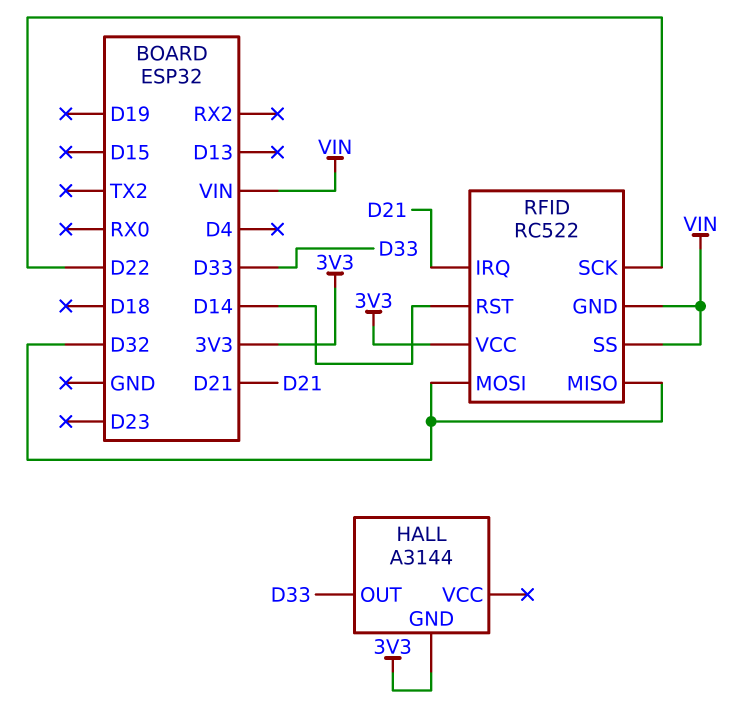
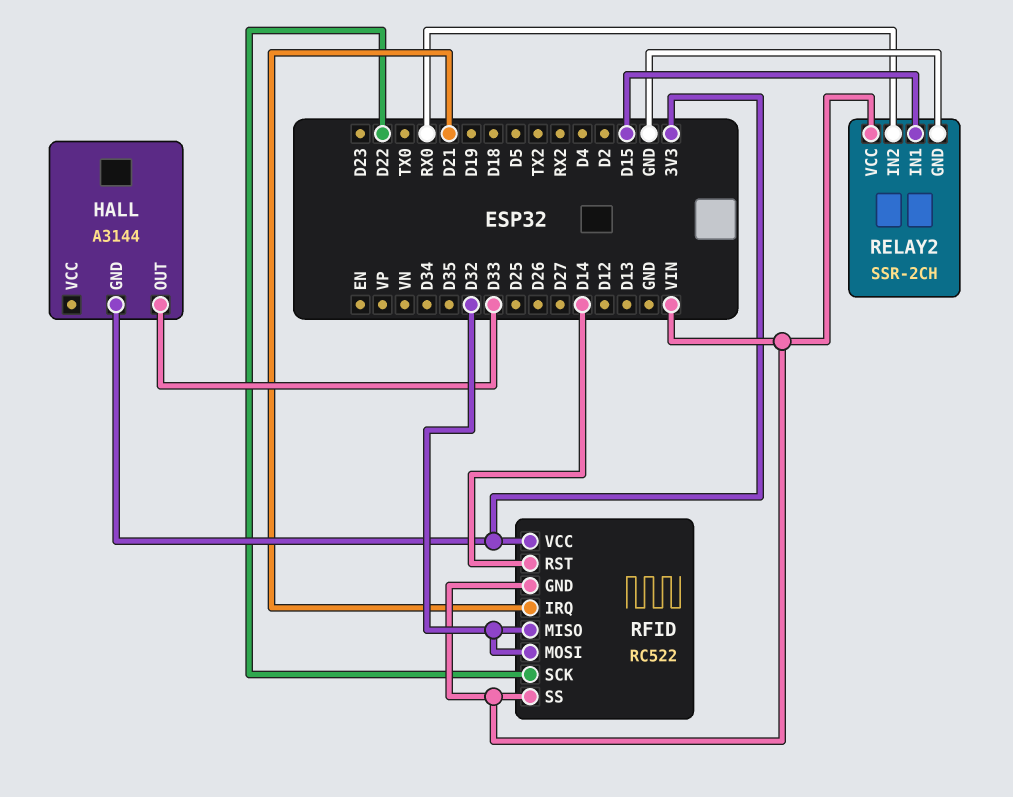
RELAY2: none -> SSR-2CH
RELAY2 pin GND: none -> GND
RELAY2 pin IN1: none -> D15
RELAY2 pin IN2: none -> RX0
RELAY2 pin VCC: none -> VIN

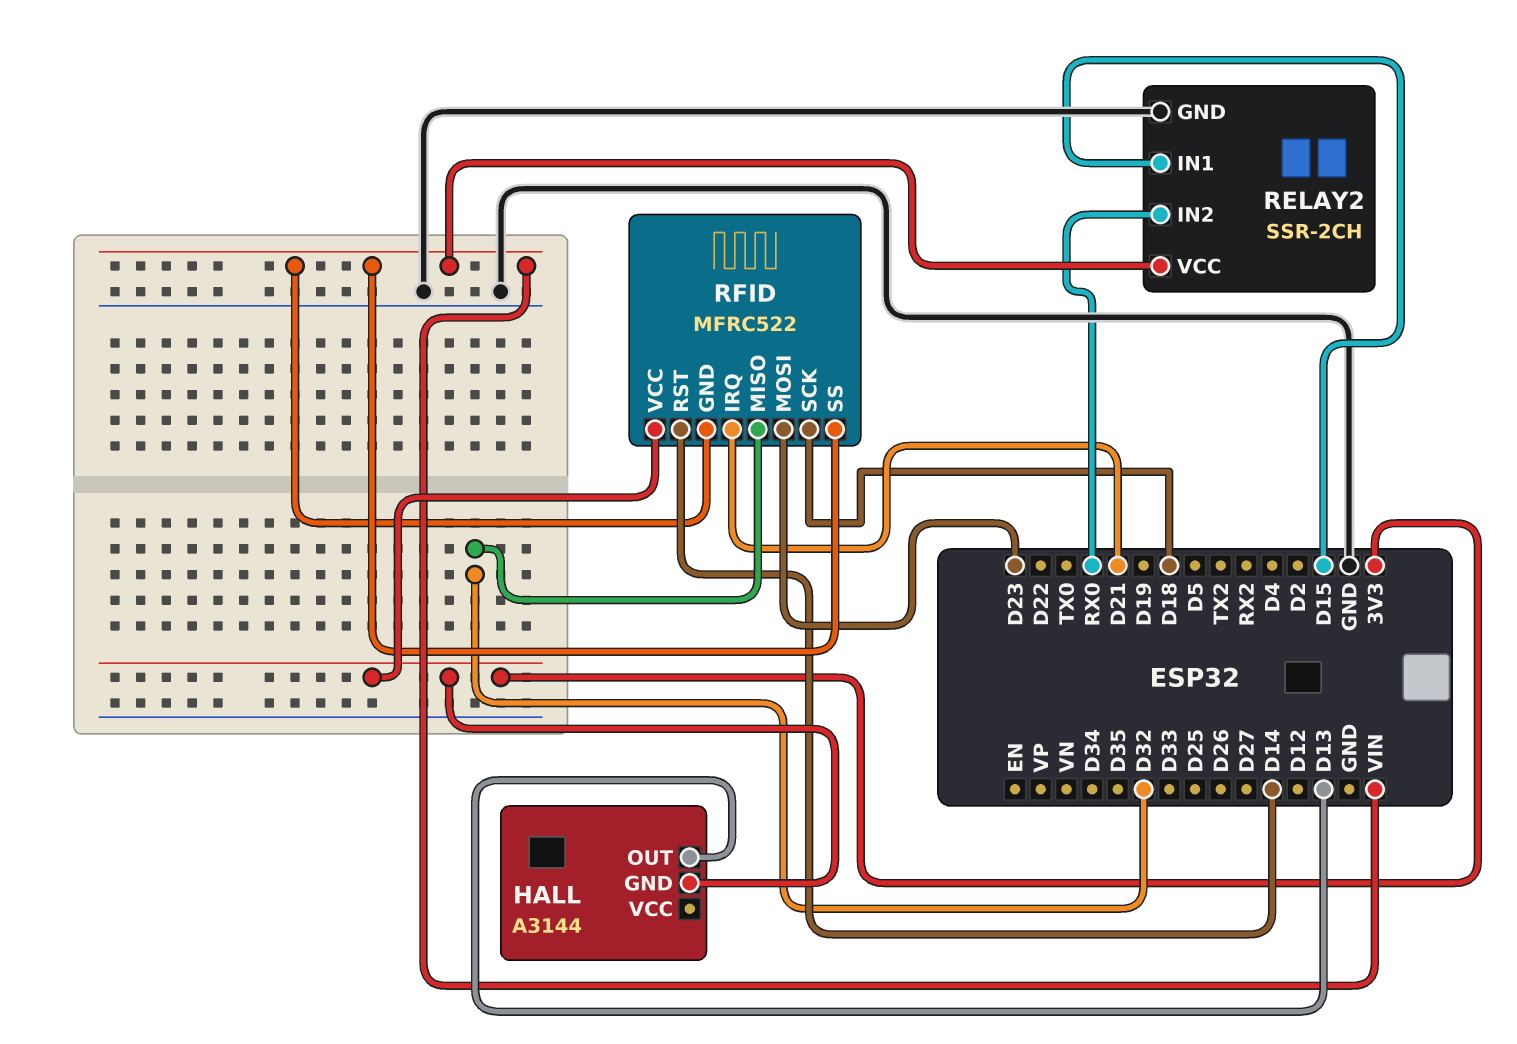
HALL pin OUT: D33 -> D13
RFID: RC522 -> MFRC522
RFID pin MOSI: D32 -> D23
RFID pin SCK: D22 -> D18

